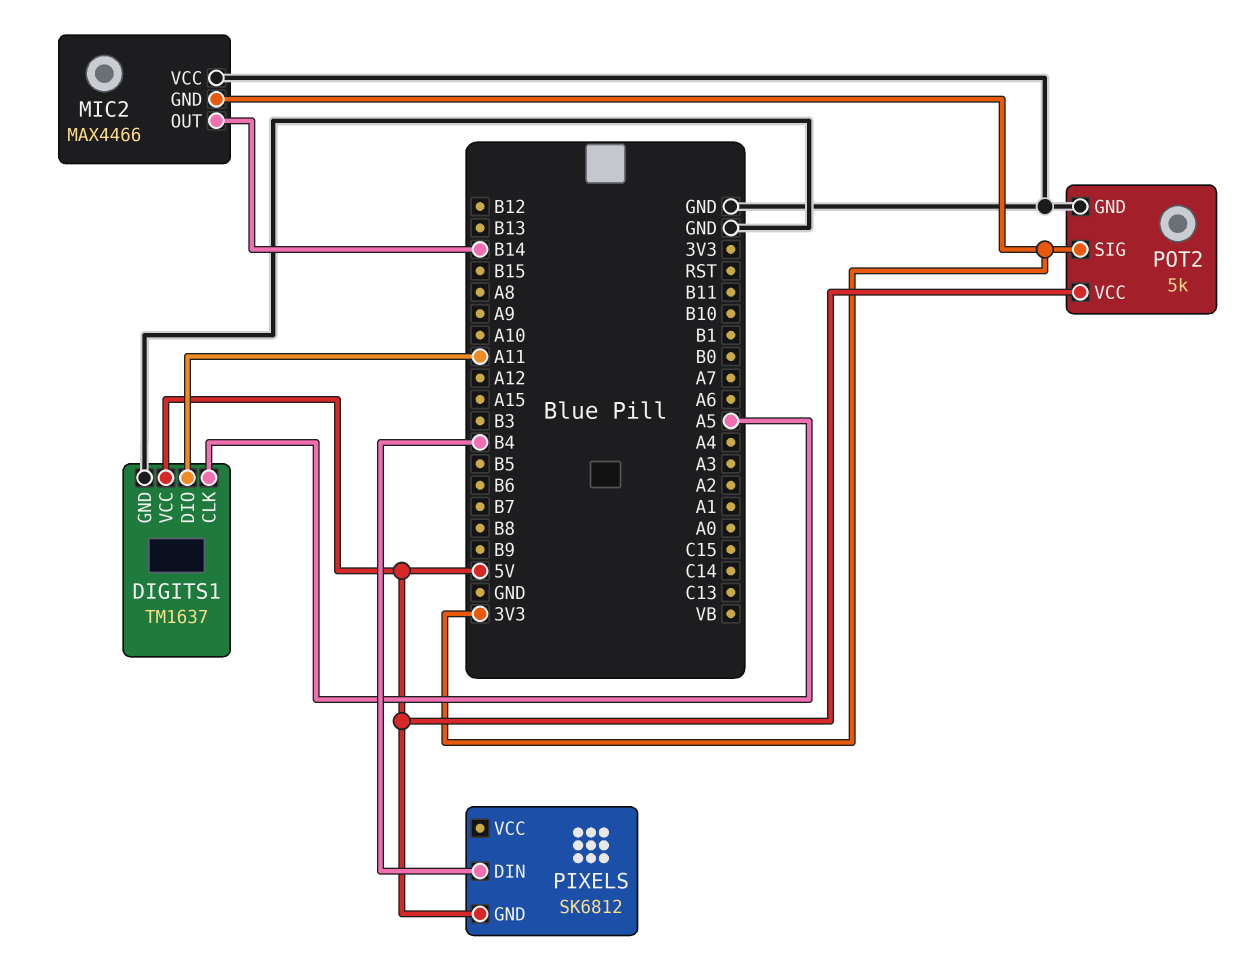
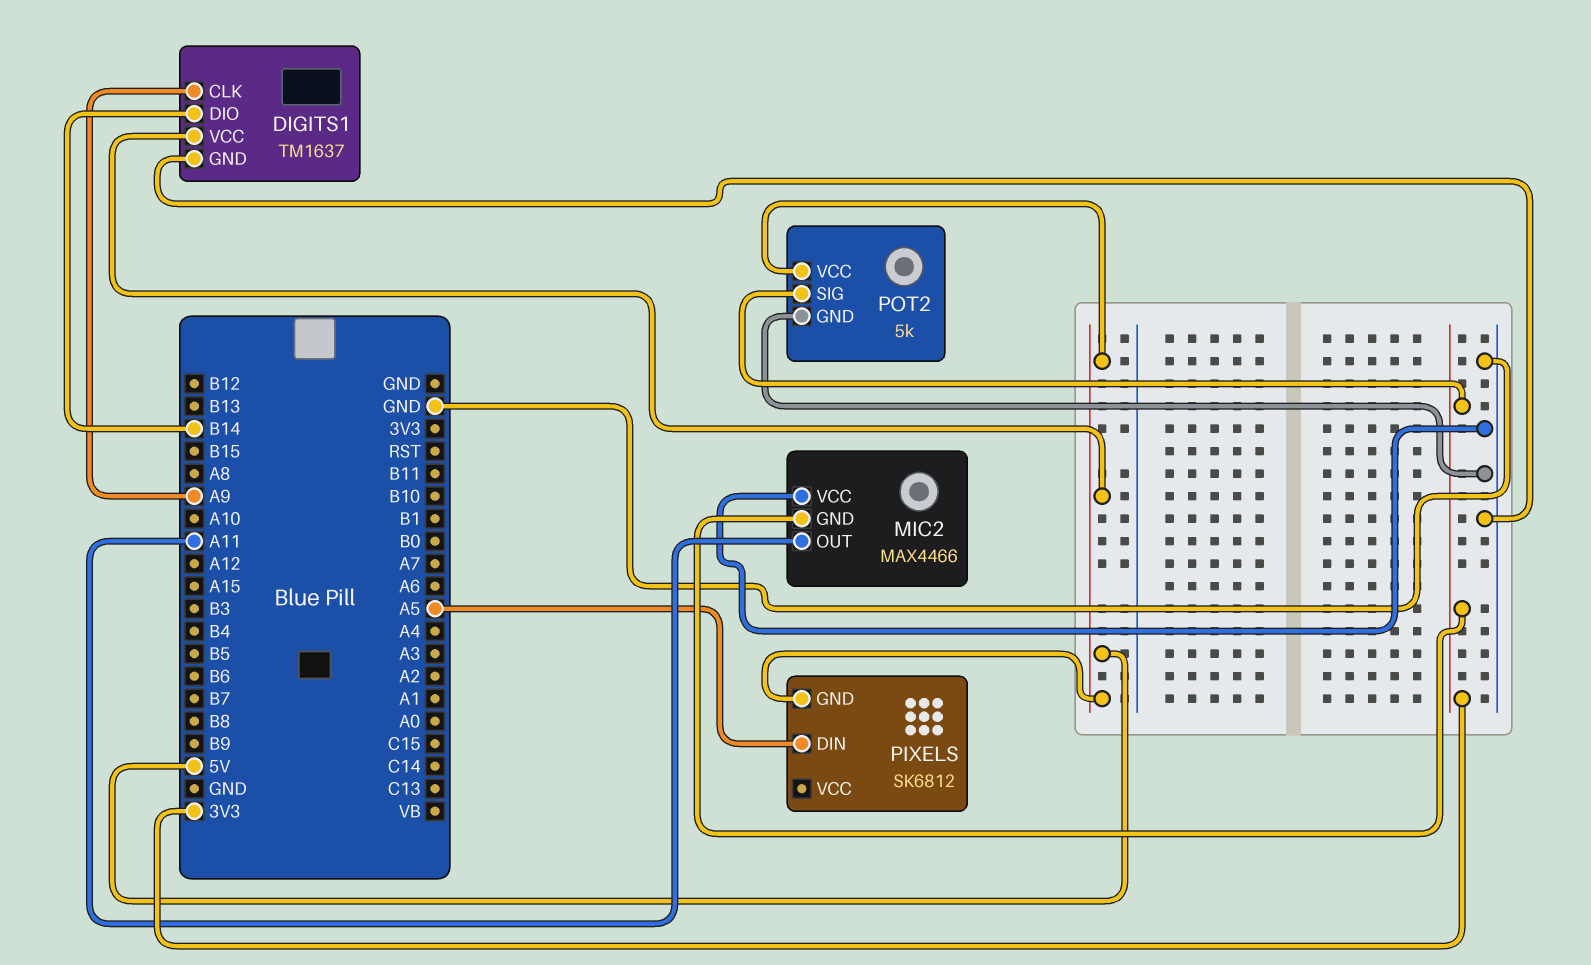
DIGITS1 pin CLK: A5 -> A9
DIGITS1 pin DIO: A11 -> B14
MIC2 pin OUT: B14 -> A11
PIXELS pin DIN: B4 -> A5

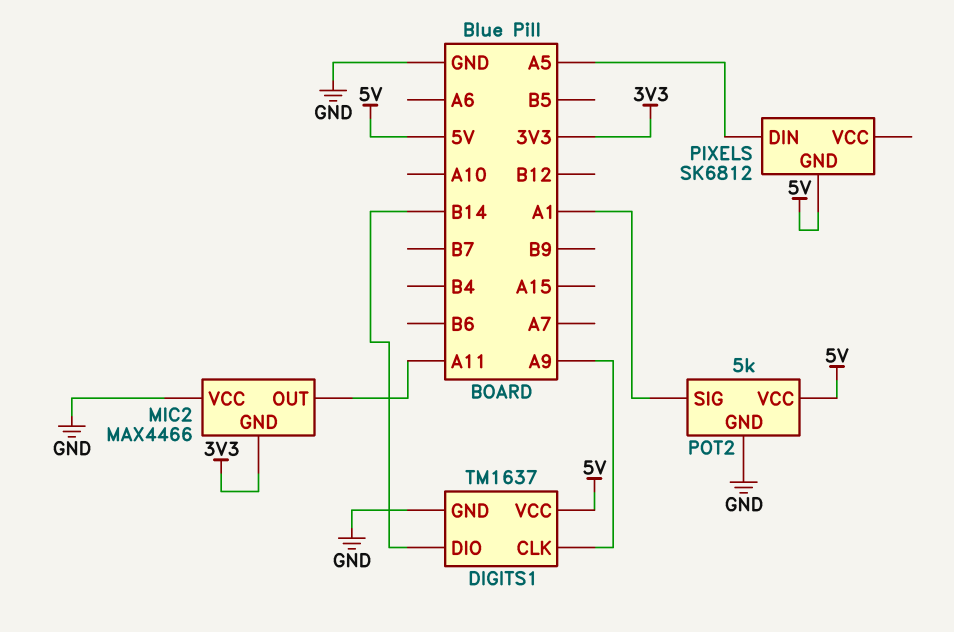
POT2 pin SIG: 3V3 -> A1

